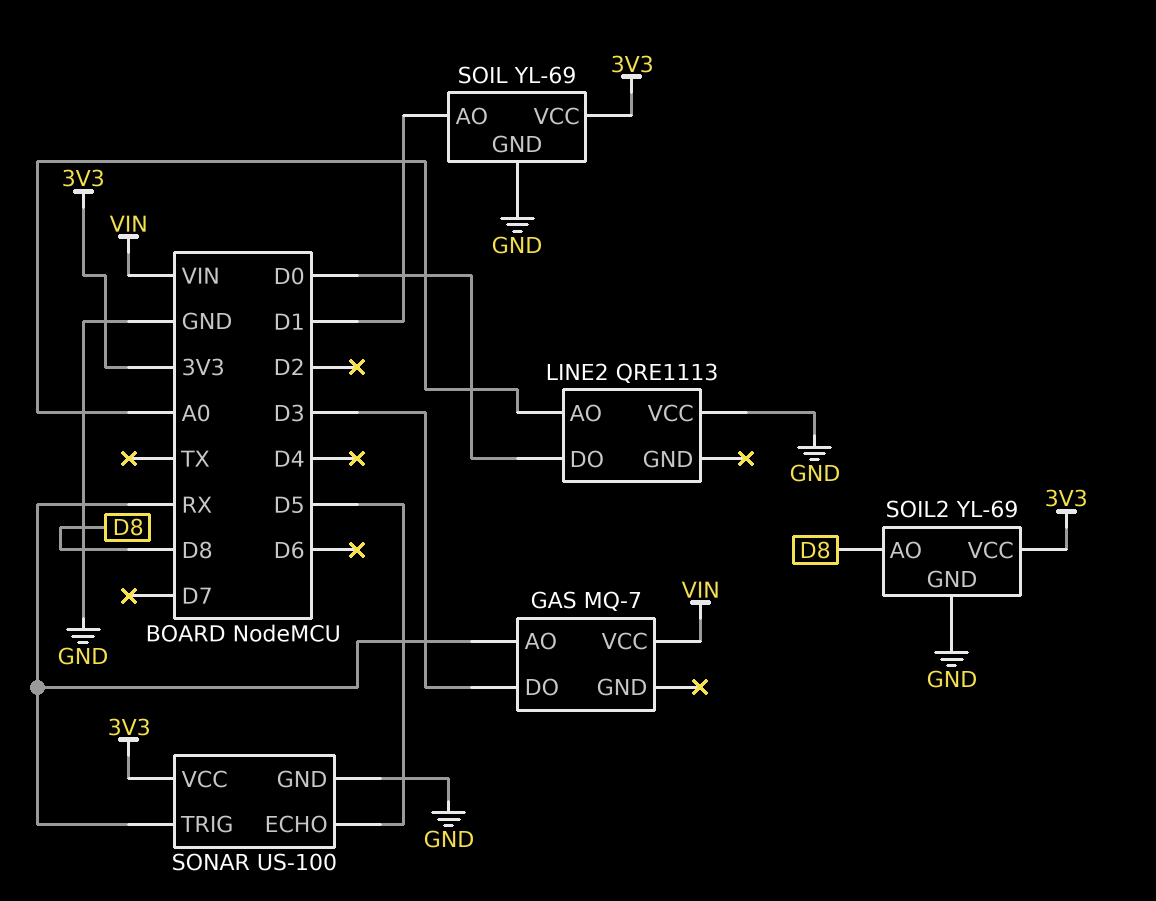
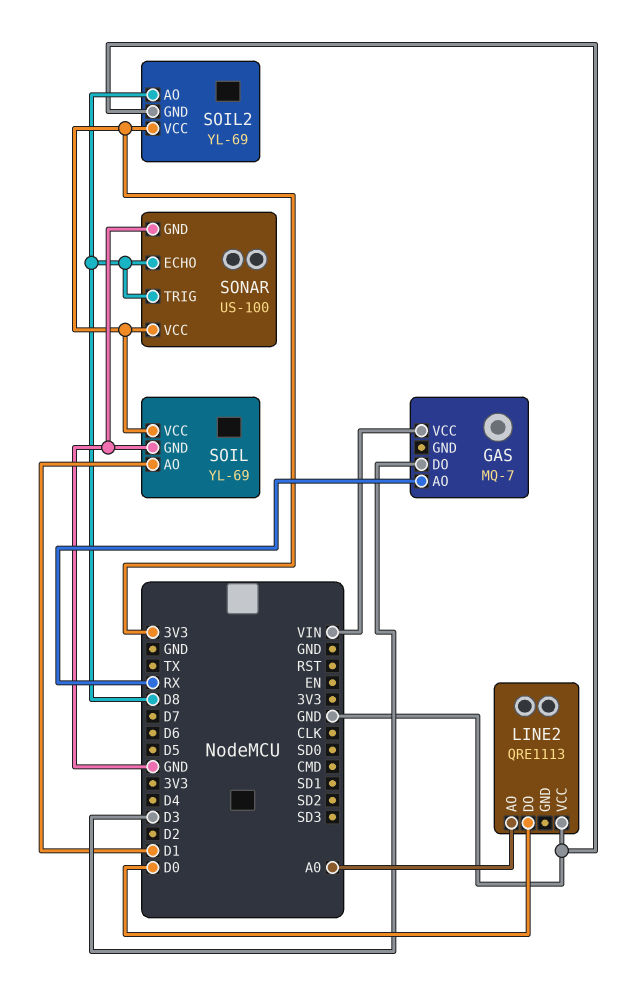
SONAR pin ECHO: D5 -> D8
SONAR pin TRIG: RX -> D8

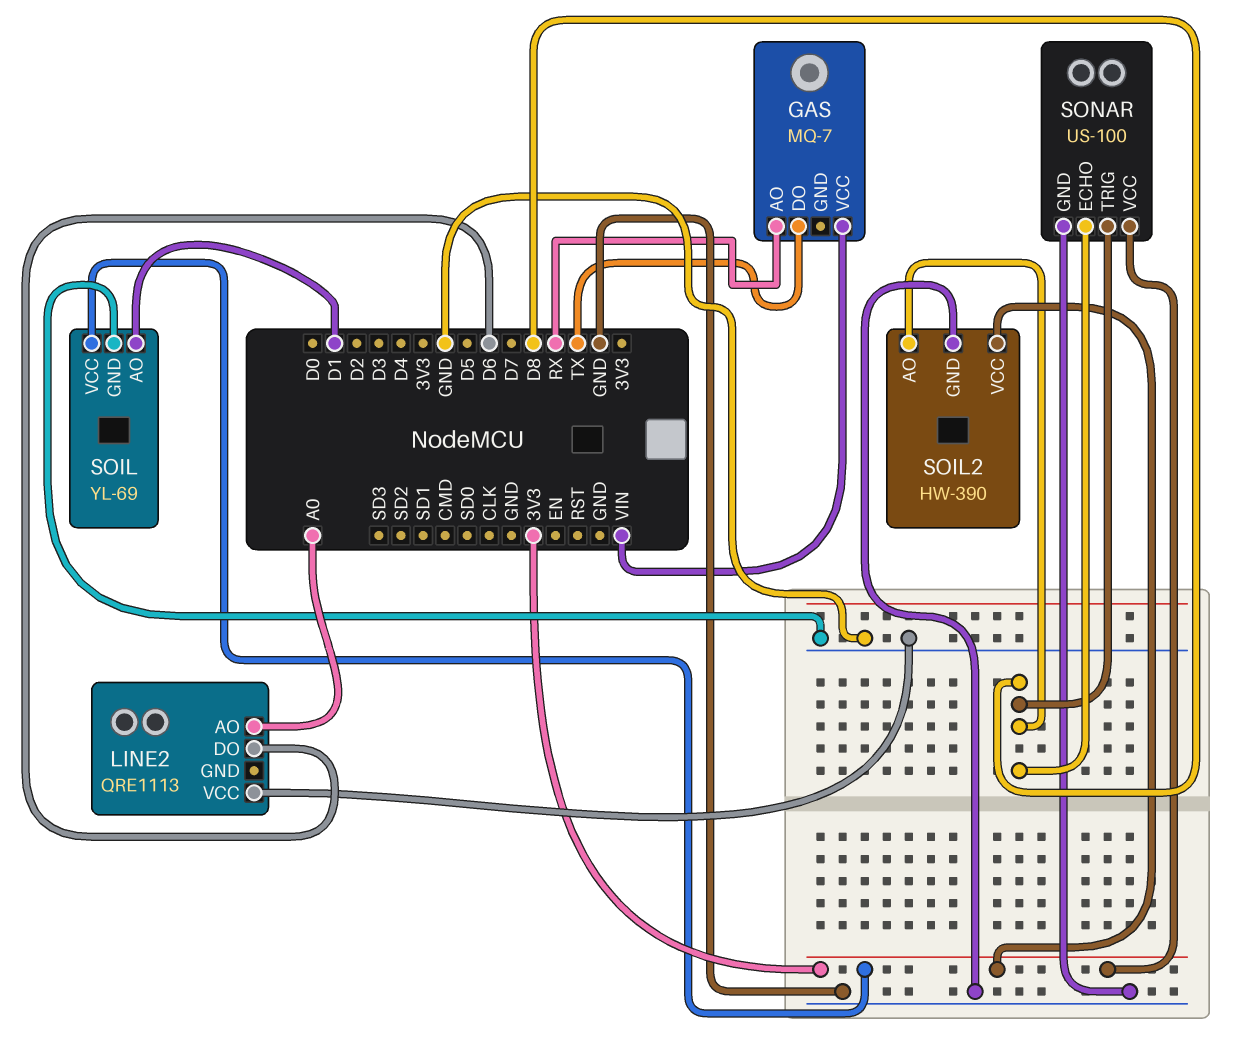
GAS pin DO: D3 -> TX
LINE2 pin DO: D0 -> D6
SOIL2: YL-69 -> HW-390

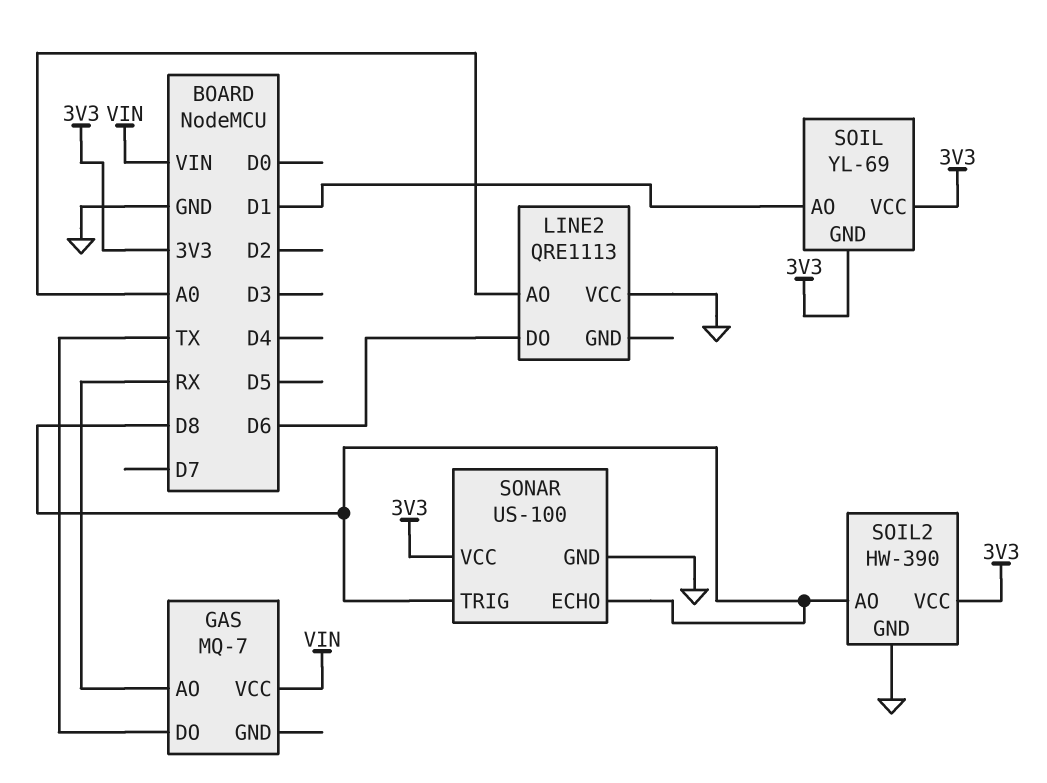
SOIL pin GND: GND -> 3V3

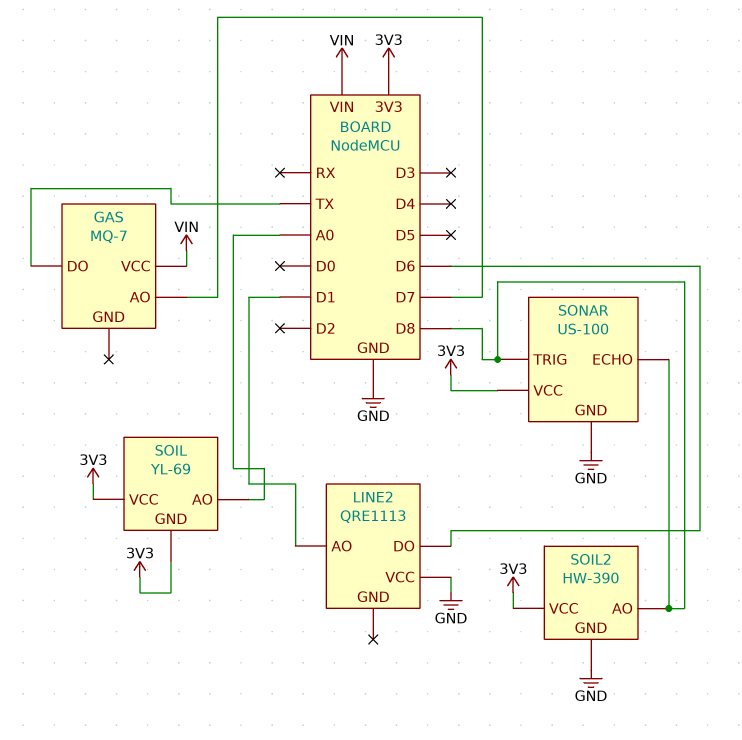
GAS pin AO: RX -> D7
LINE2 pin AO: A0 -> D1
SOIL pin AO: D1 -> A0

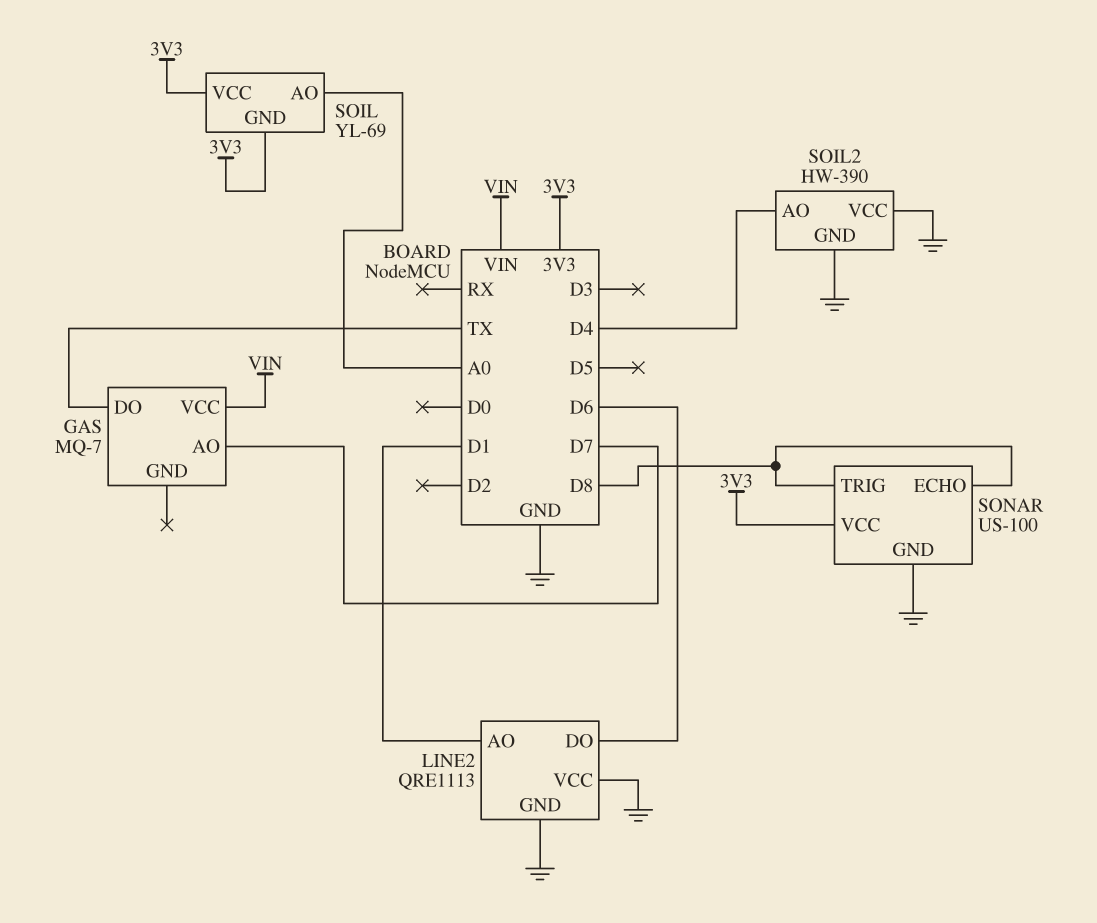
LINE2 pin GND: none -> GND
SOIL2 pin AO: D8 -> D4
SOIL2 pin VCC: 3V3 -> GND

